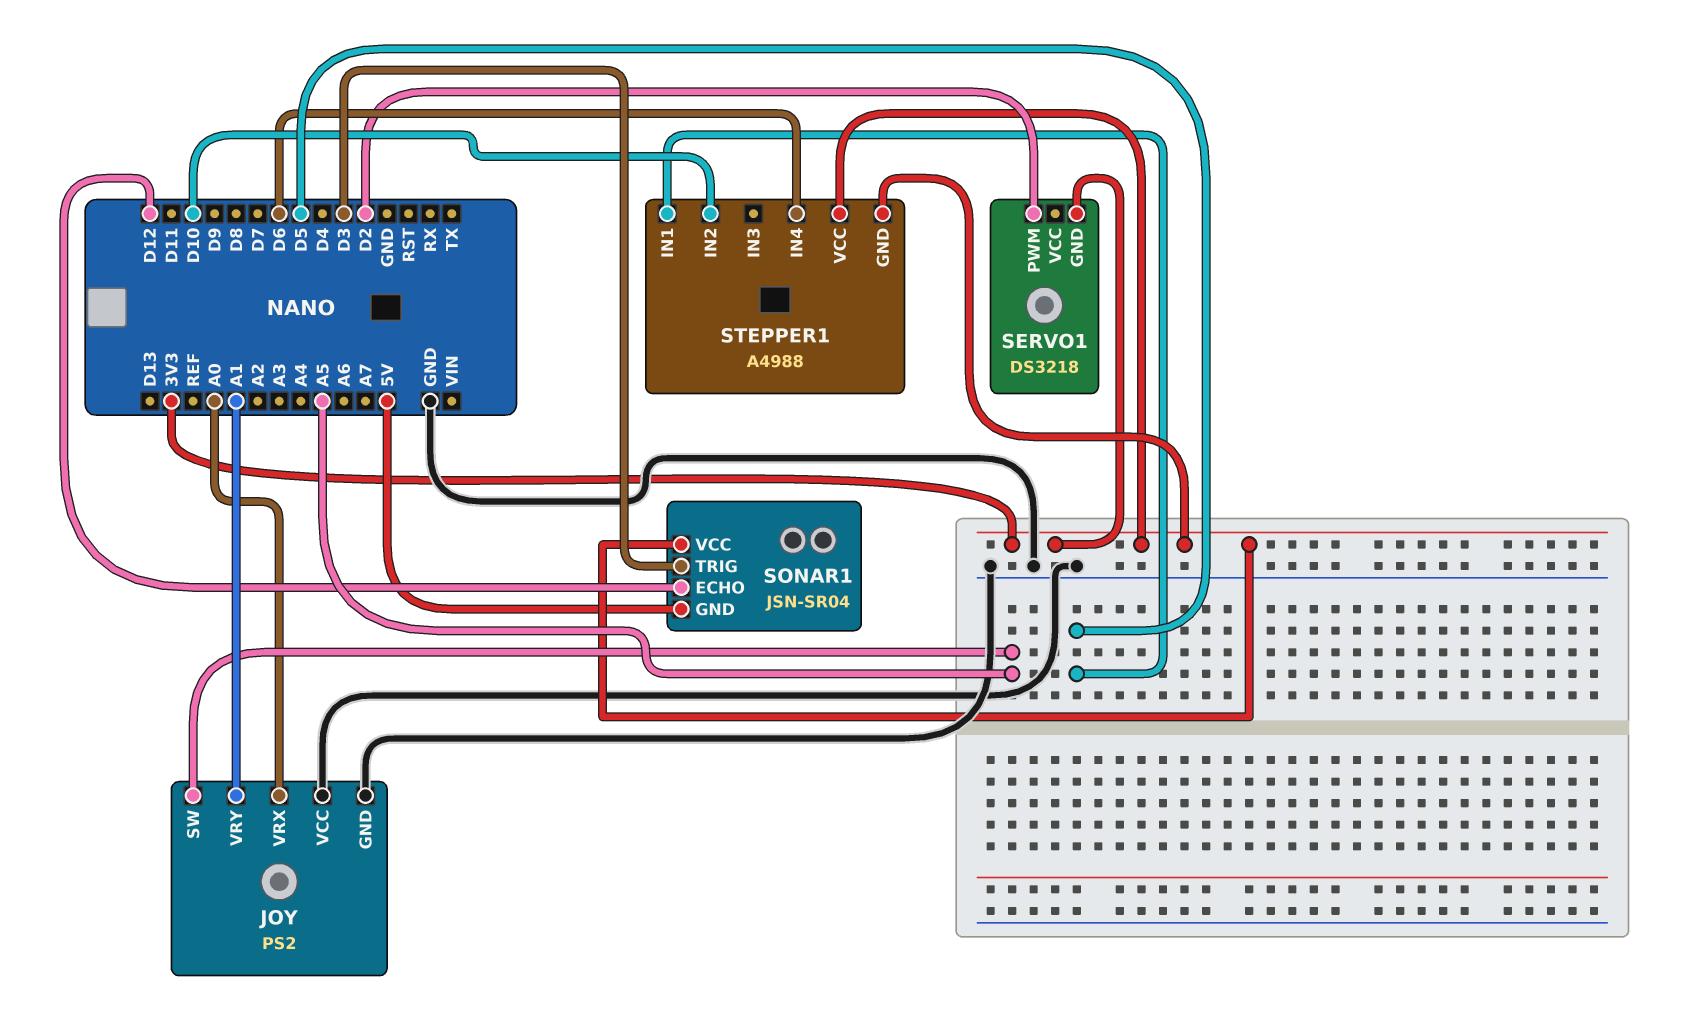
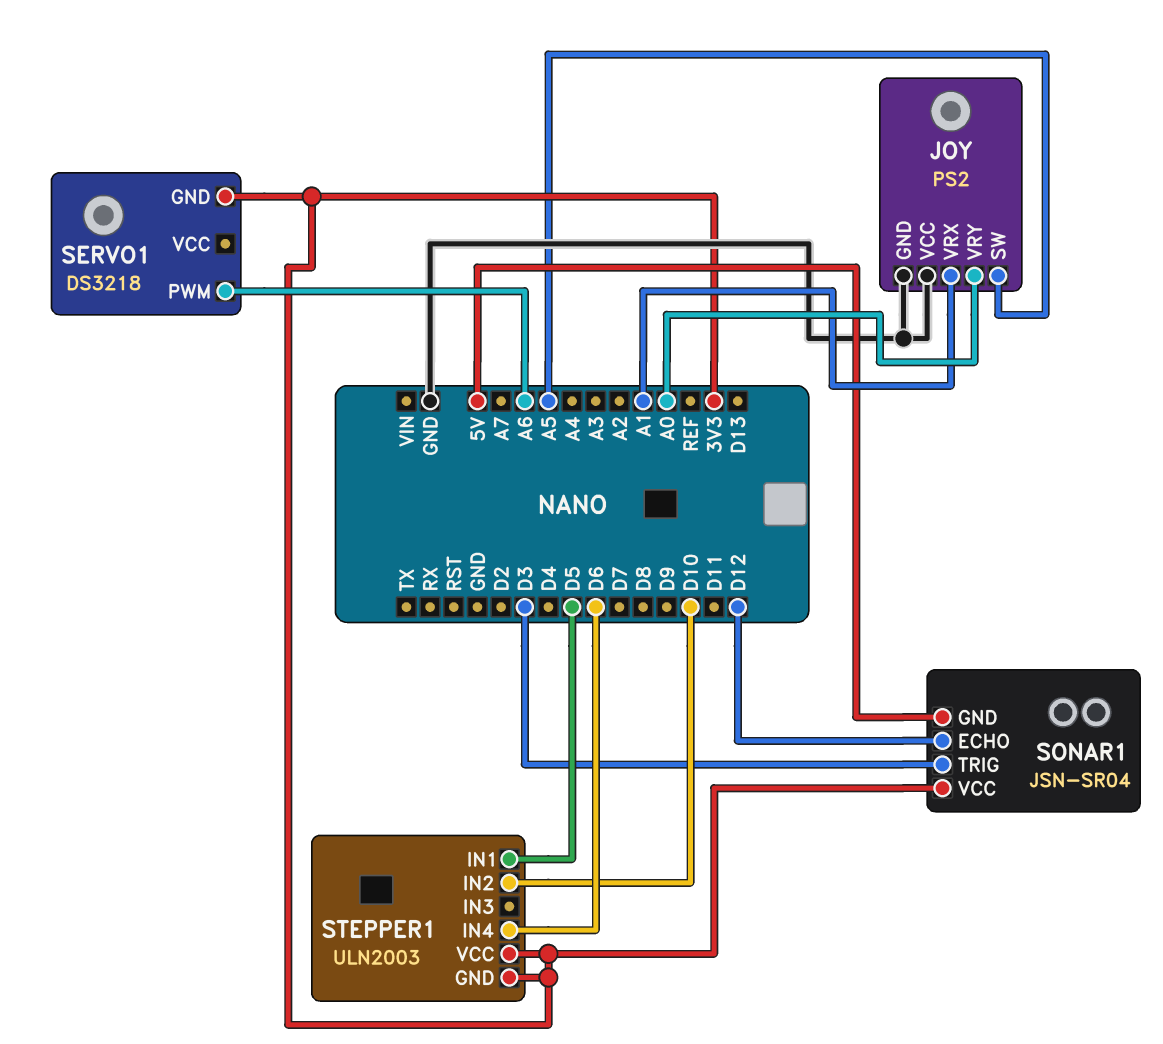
JOY pin VRX: A0 -> A1
JOY pin VRY: A1 -> A0
SERVO1 pin PWM: D2 -> A6
STEPPER1: A4988 -> ULN2003

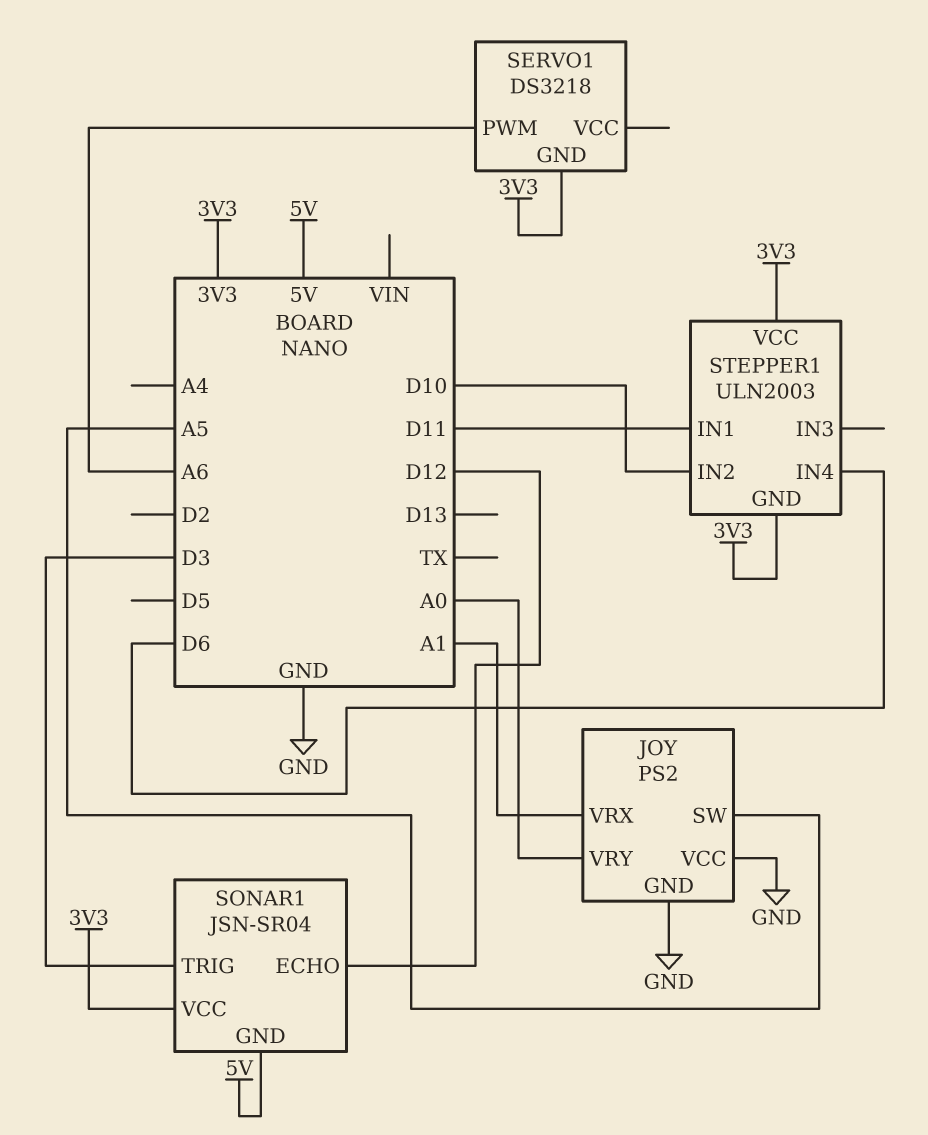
STEPPER1 pin IN1: D5 -> D11

